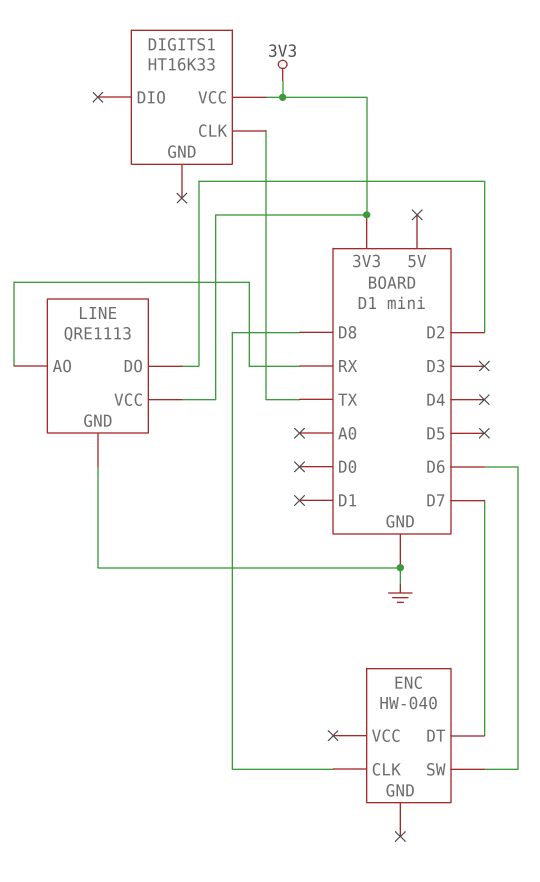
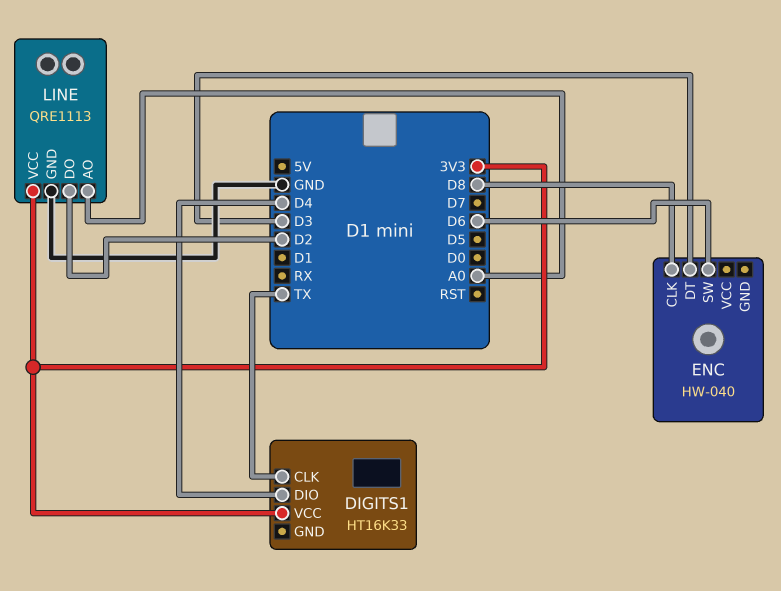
DIGITS1 pin DIO: none -> D4
ENC pin DT: D7 -> D3
LINE pin AO: RX -> A0

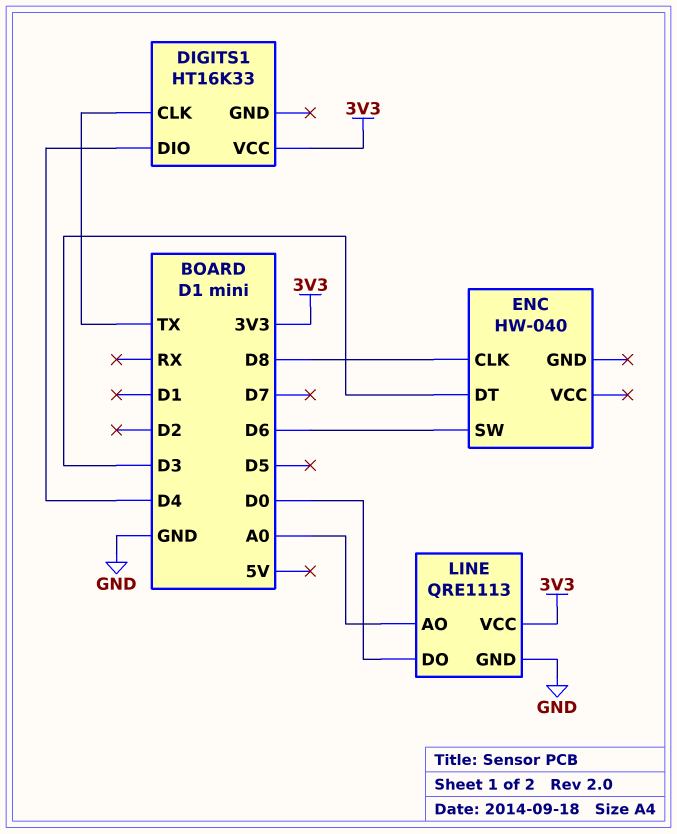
LINE pin DO: D2 -> D0

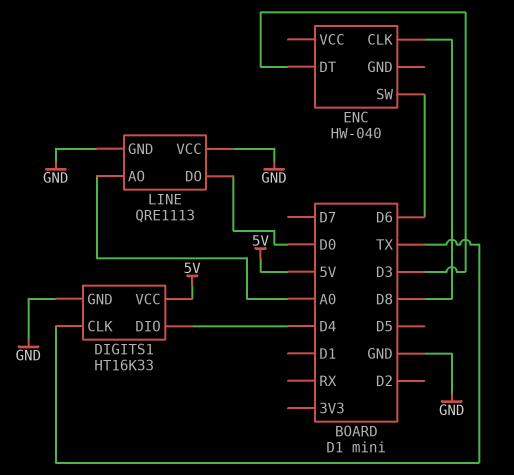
DIGITS1 pin GND: none -> GND
DIGITS1 pin VCC: 3V3 -> 5V
LINE pin VCC: 3V3 -> GND

